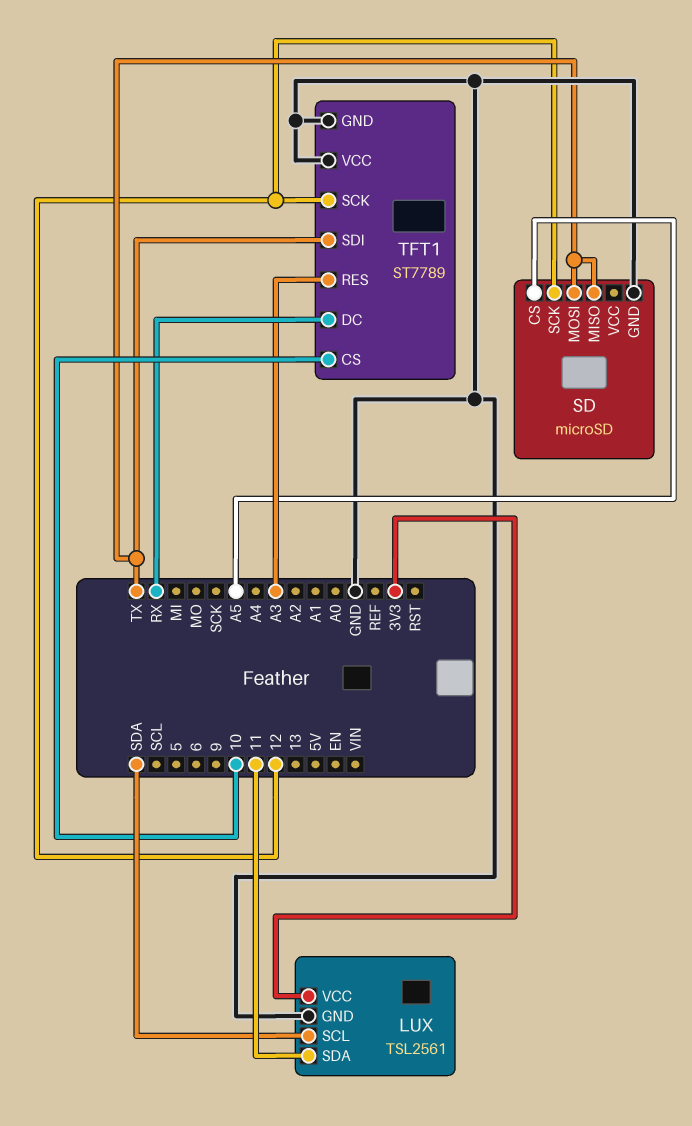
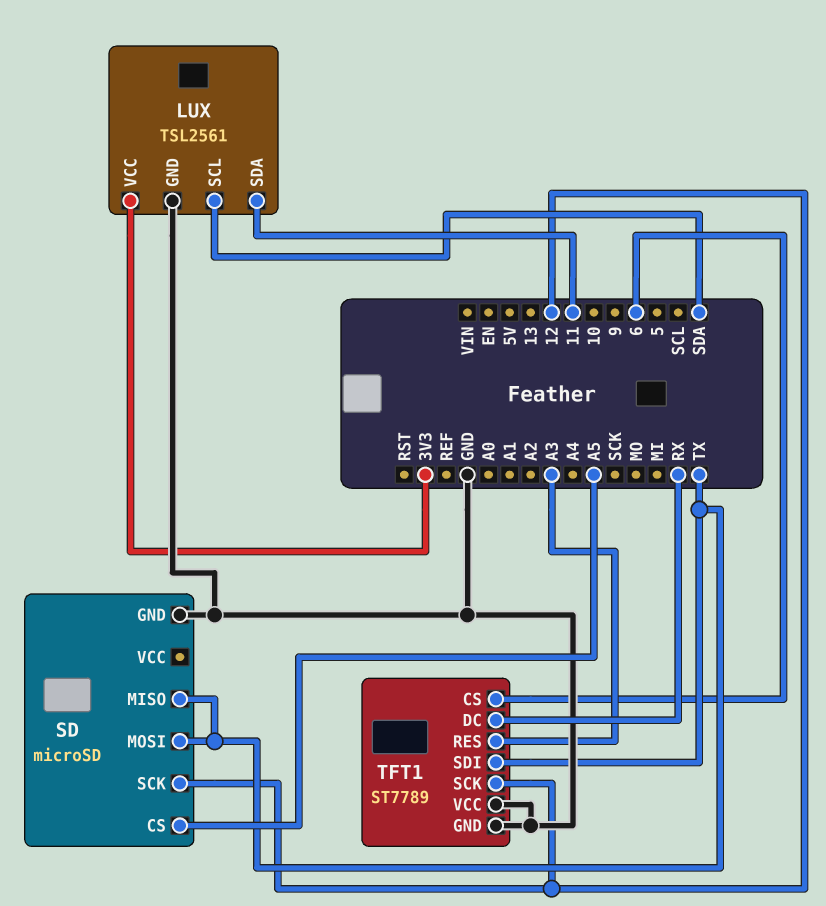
TFT1 pin CS: 10 -> 6

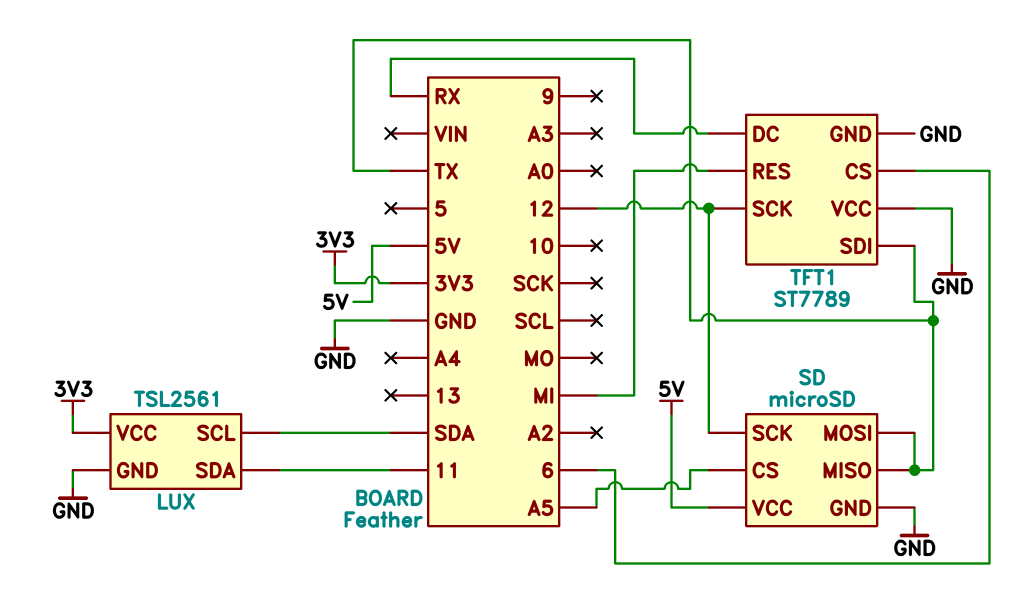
SD pin VCC: none -> 5V
TFT1 pin RES: A3 -> MI

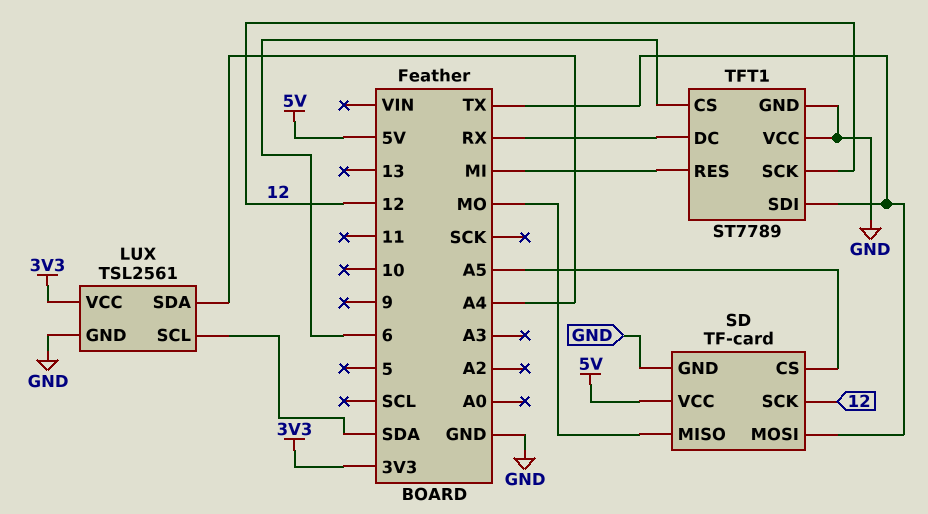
LUX pin SDA: 11 -> A4
SD: microSD -> TF-card
SD pin MISO: TX -> MO

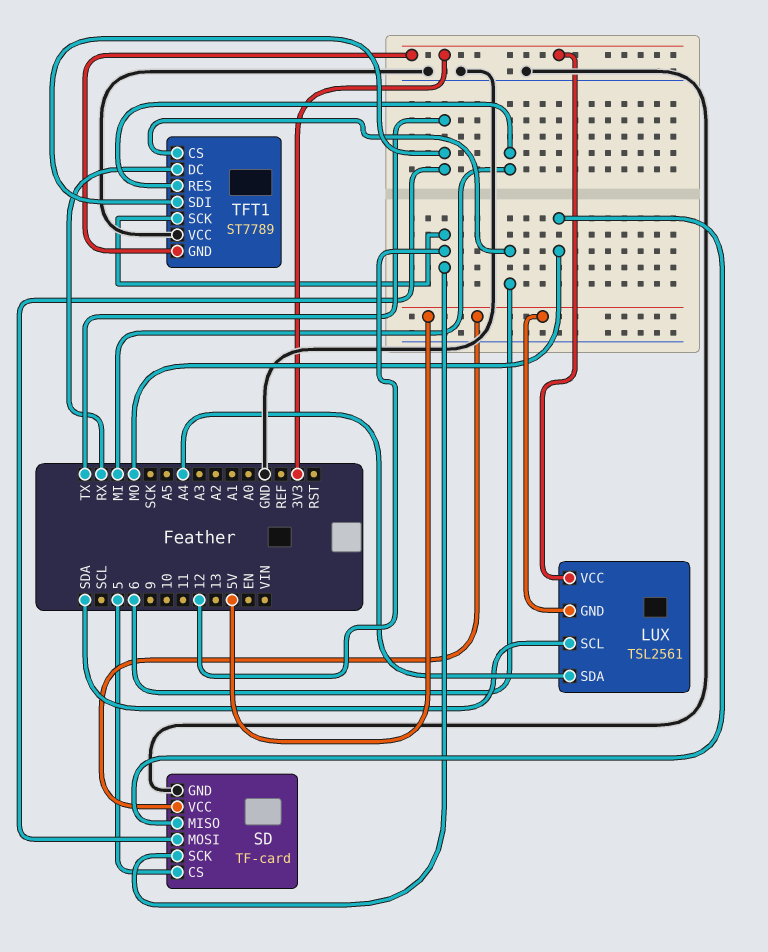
LUX pin GND: GND -> 5V
SD pin CS: A5 -> 5
TFT1 pin GND: GND -> 3V3

